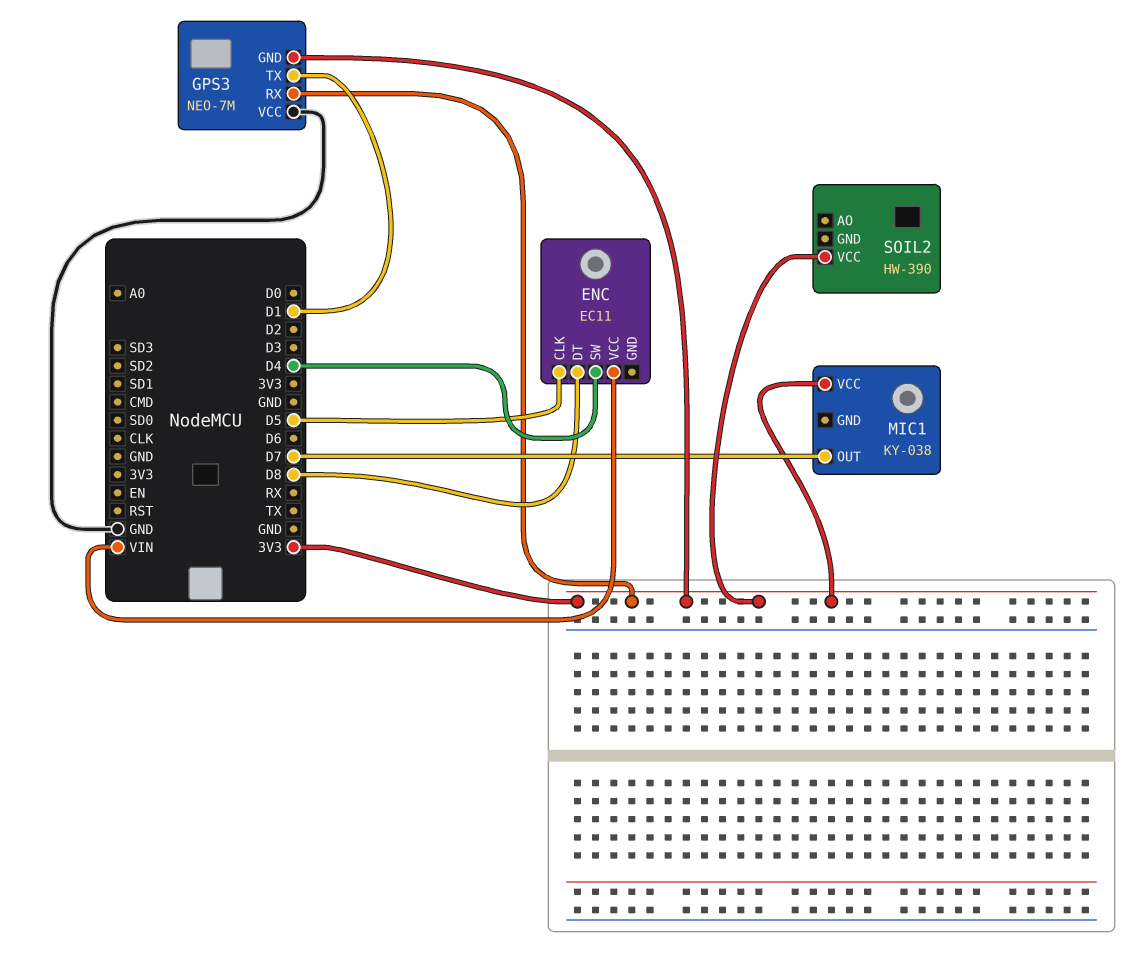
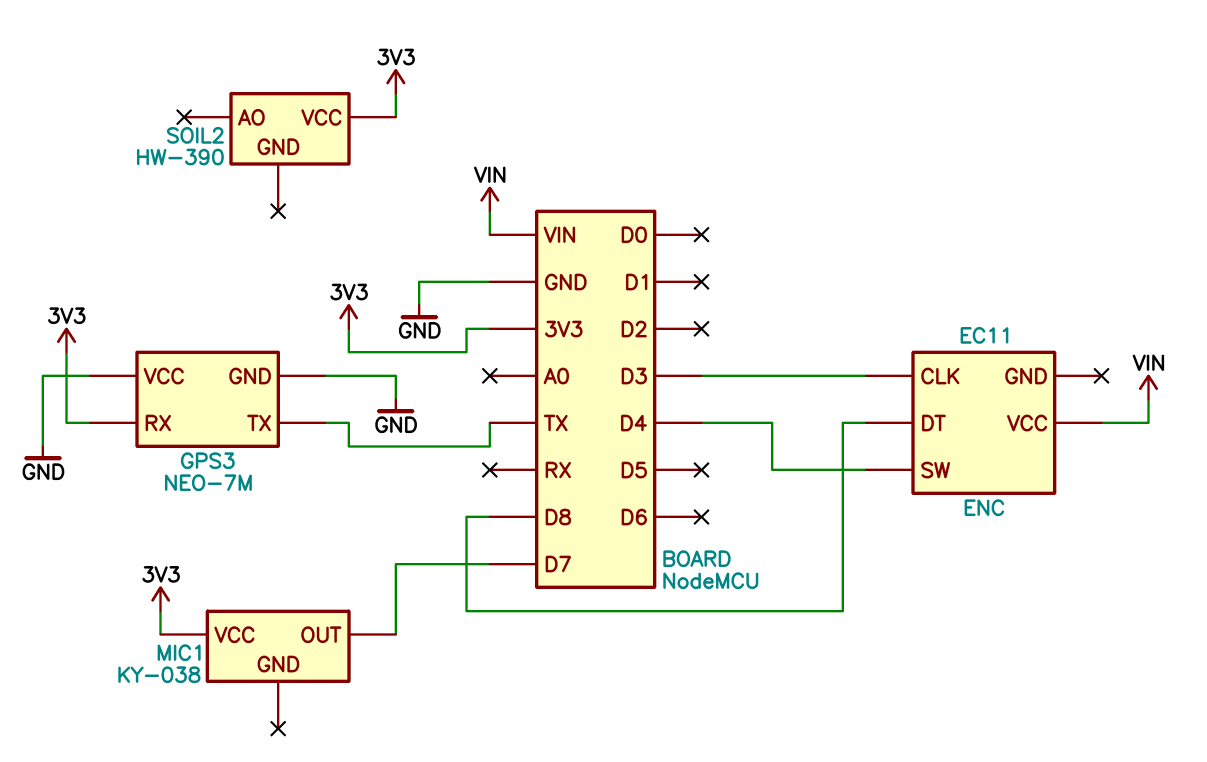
ENC pin CLK: D5 -> D3
GPS3 pin GND: 3V3 -> GND
GPS3 pin TX: D1 -> TX

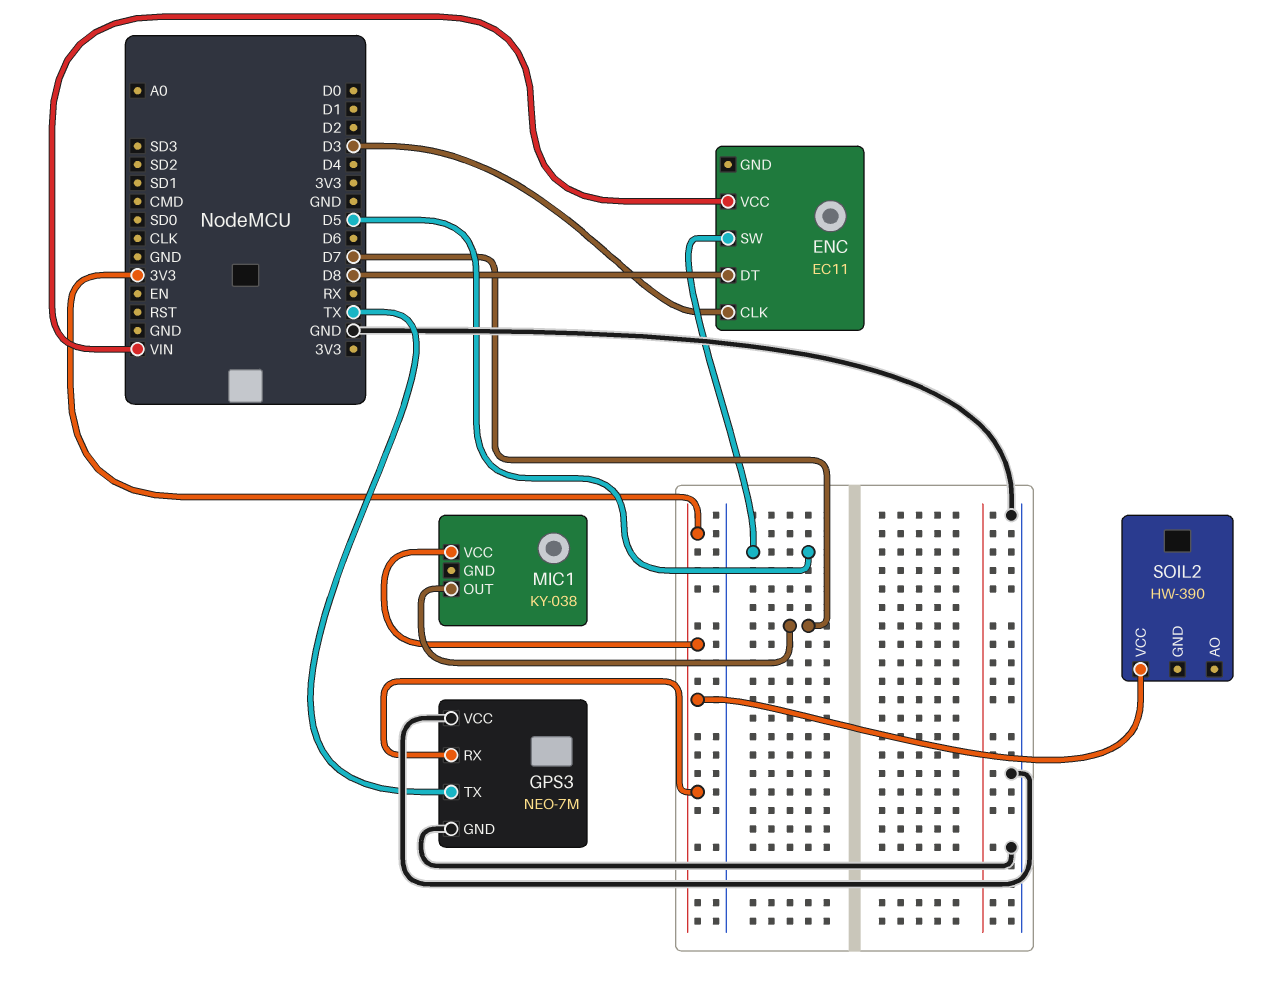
ENC pin SW: D4 -> D5

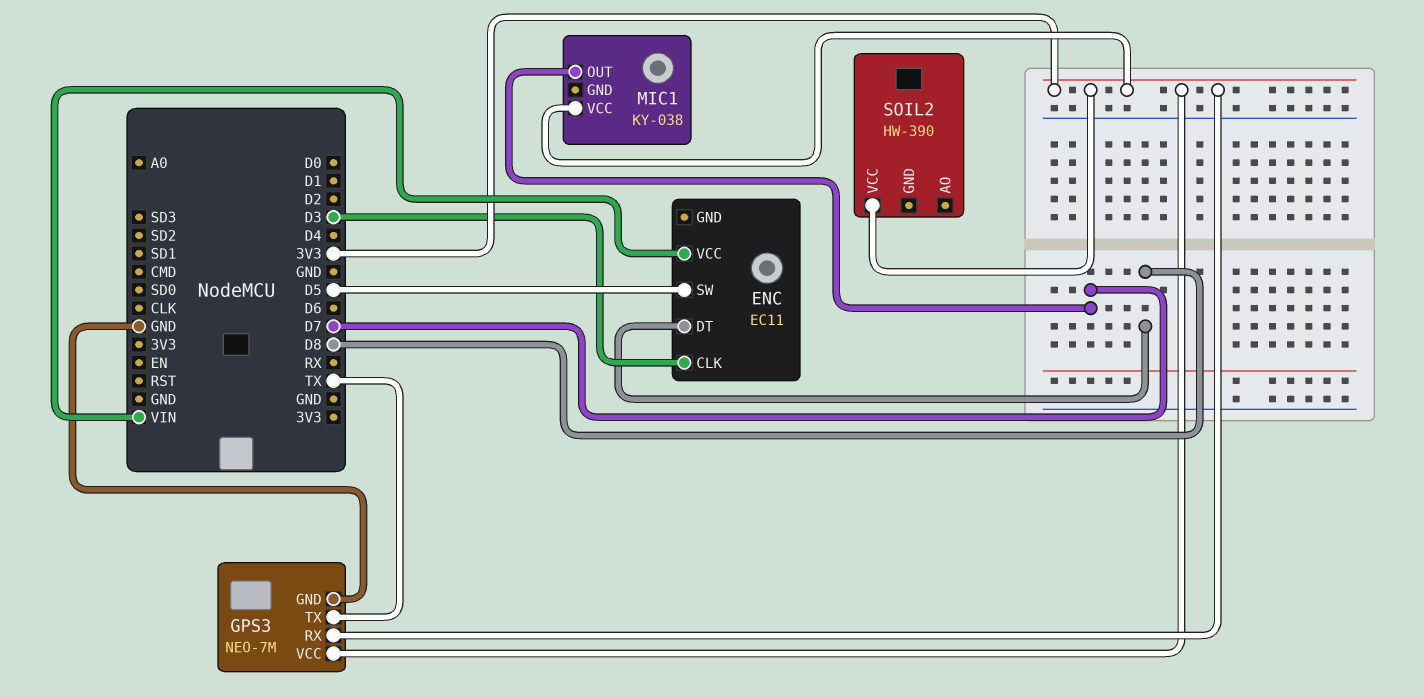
GPS3 pin VCC: GND -> 3V3

